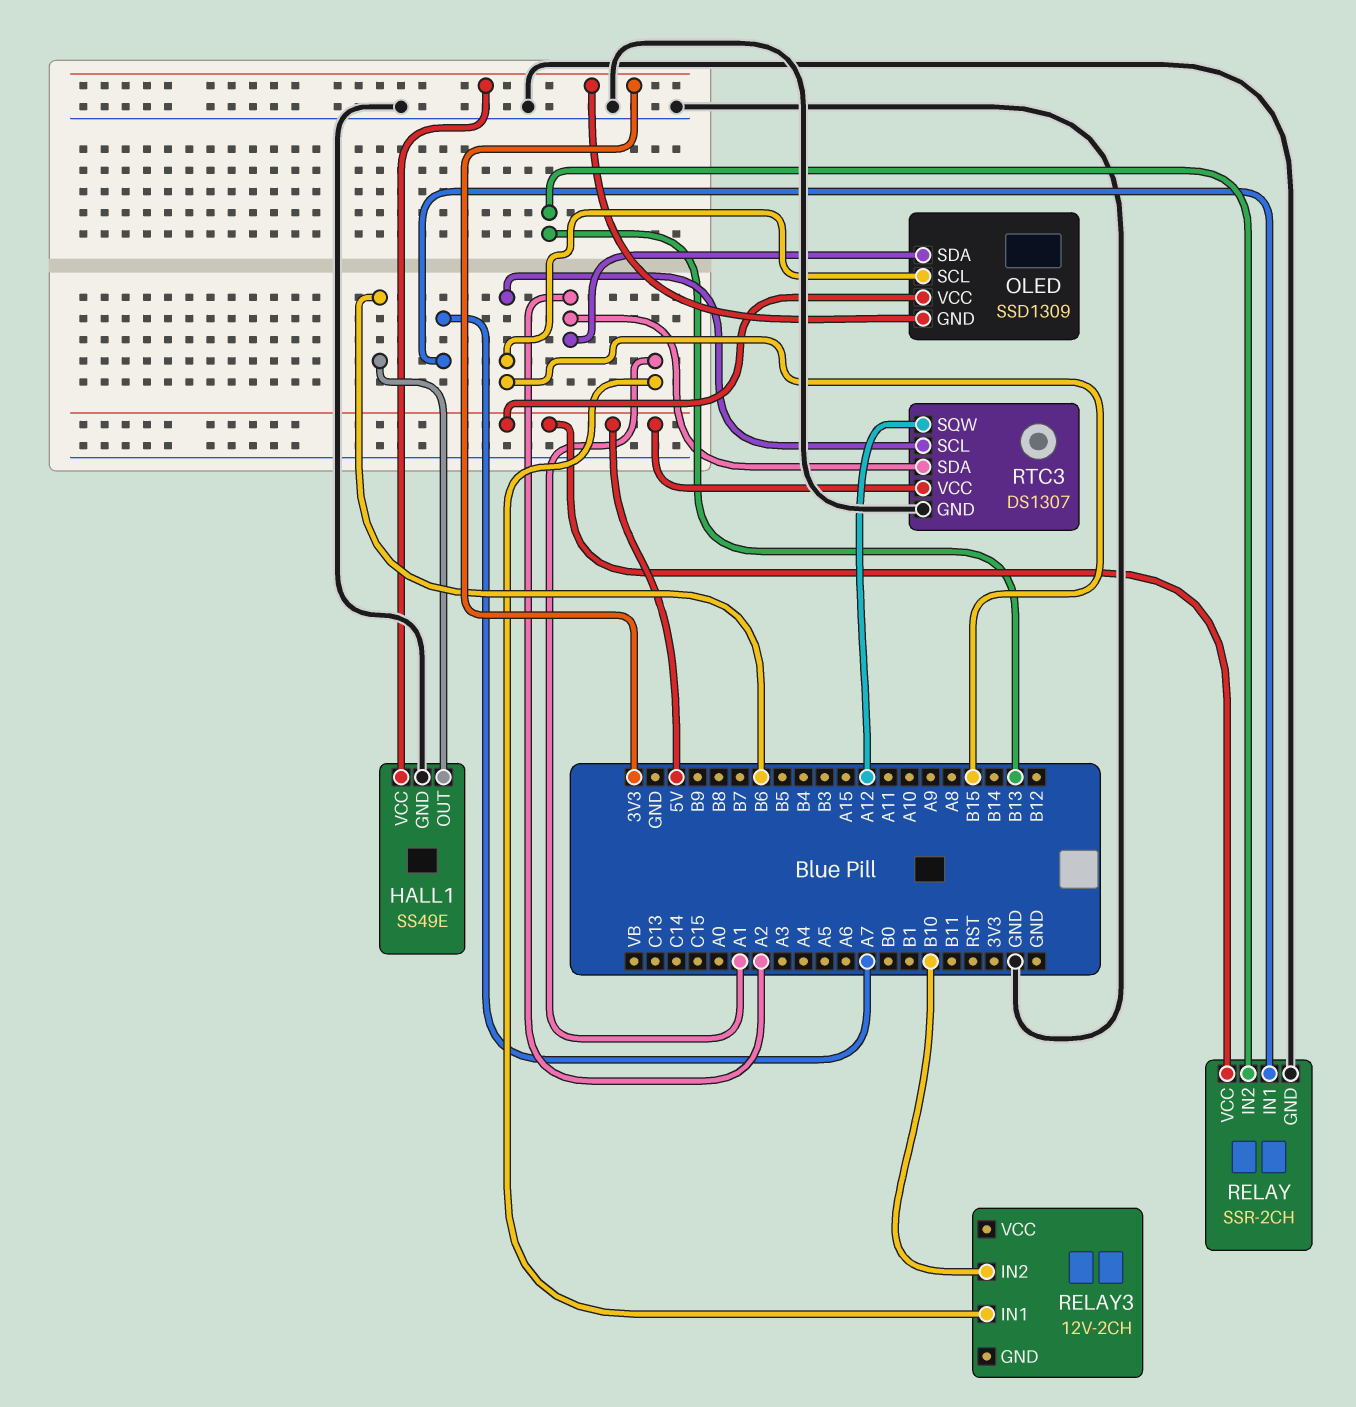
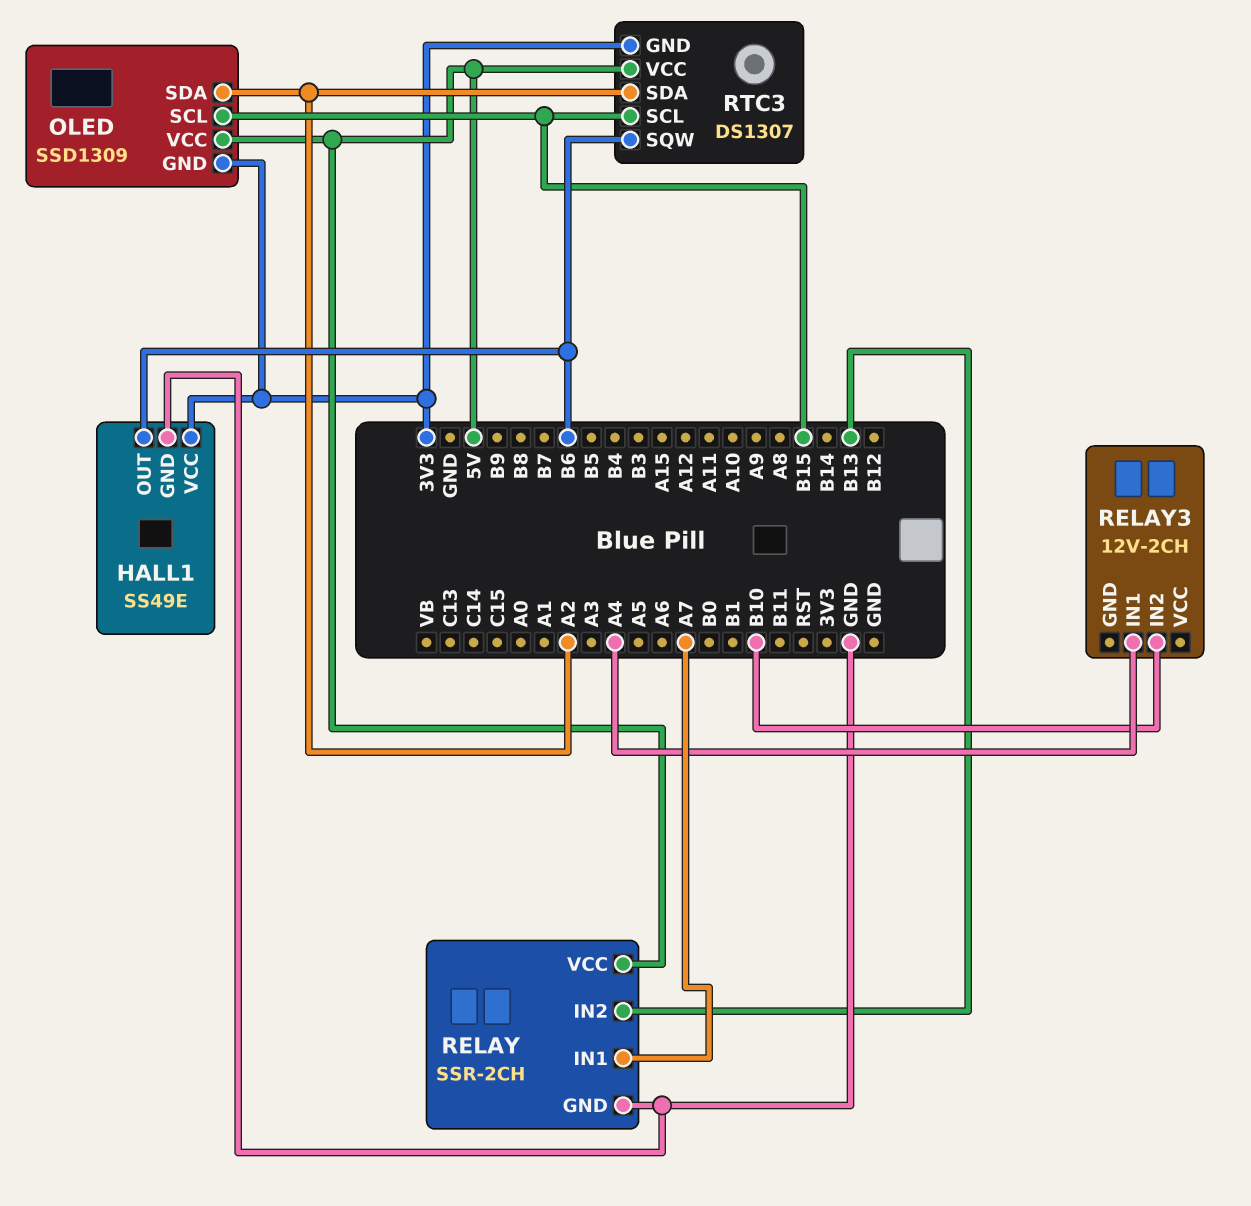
RELAY3 pin IN1: A1 -> A4
RTC3 pin GND: GND -> 3V3
RTC3 pin SQW: A12 -> B6

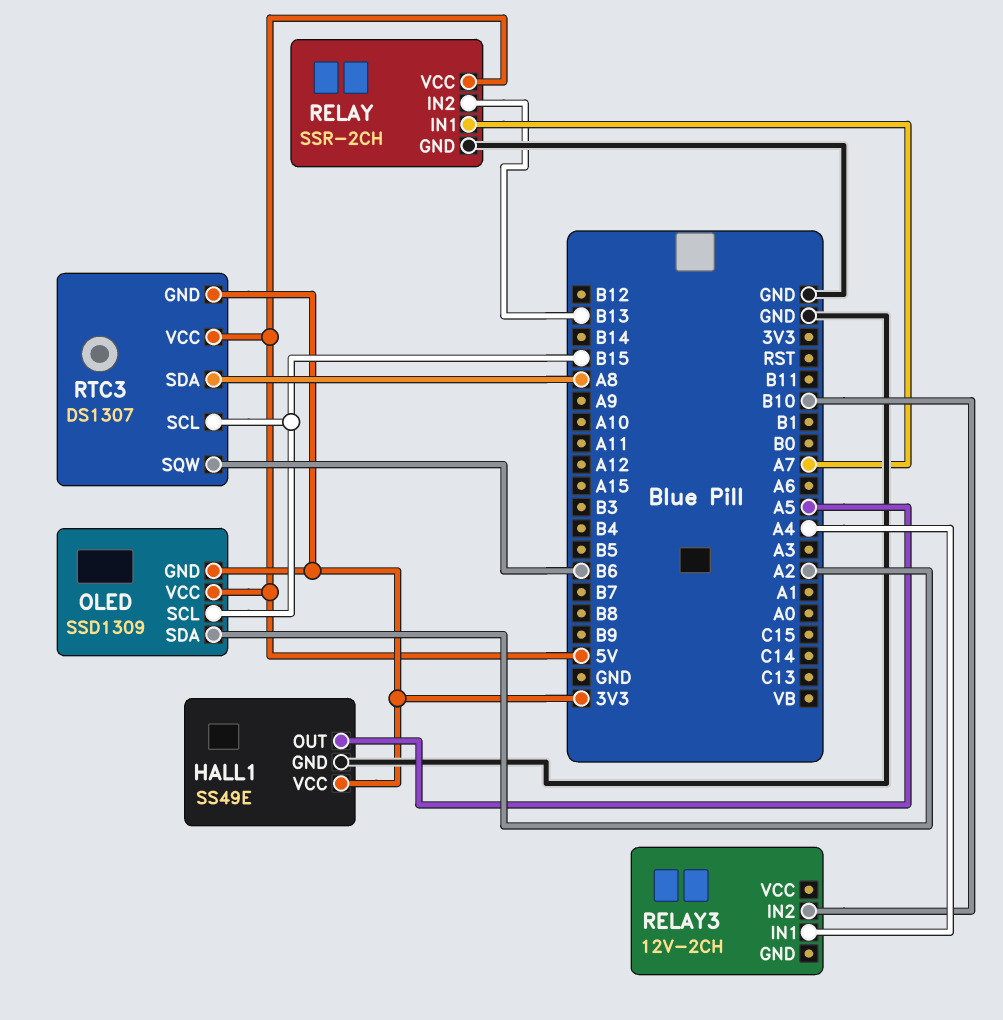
HALL1 pin OUT: B6 -> A5
RTC3 pin SDA: A2 -> A8

